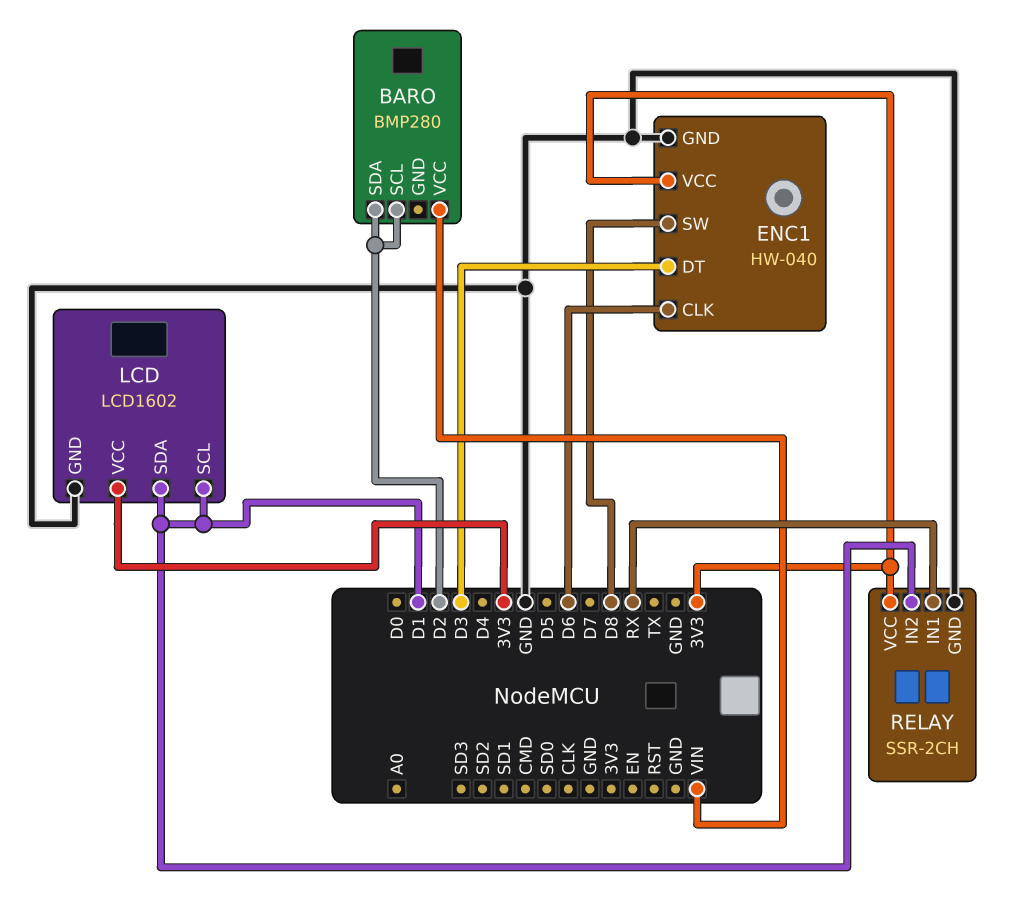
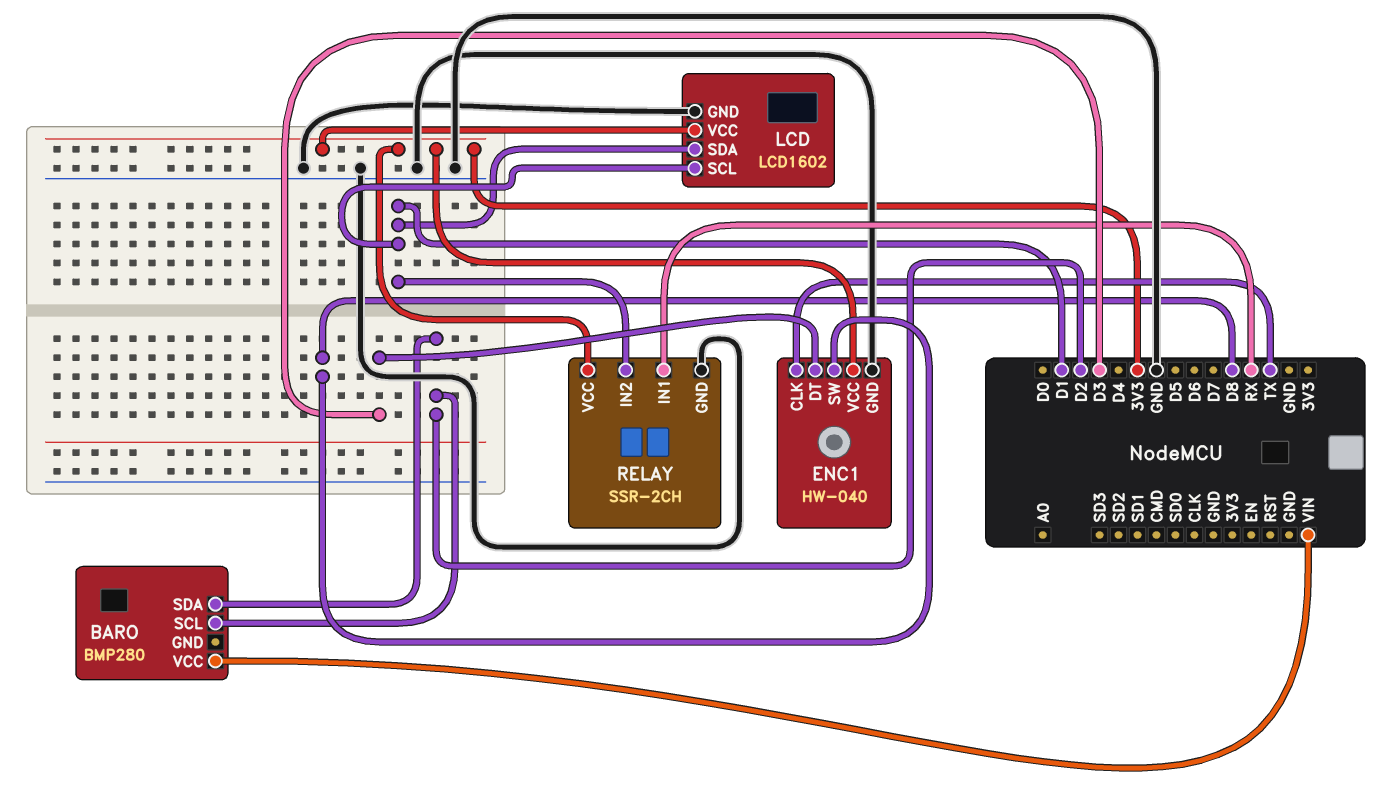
ENC1 pin CLK: D6 -> TX

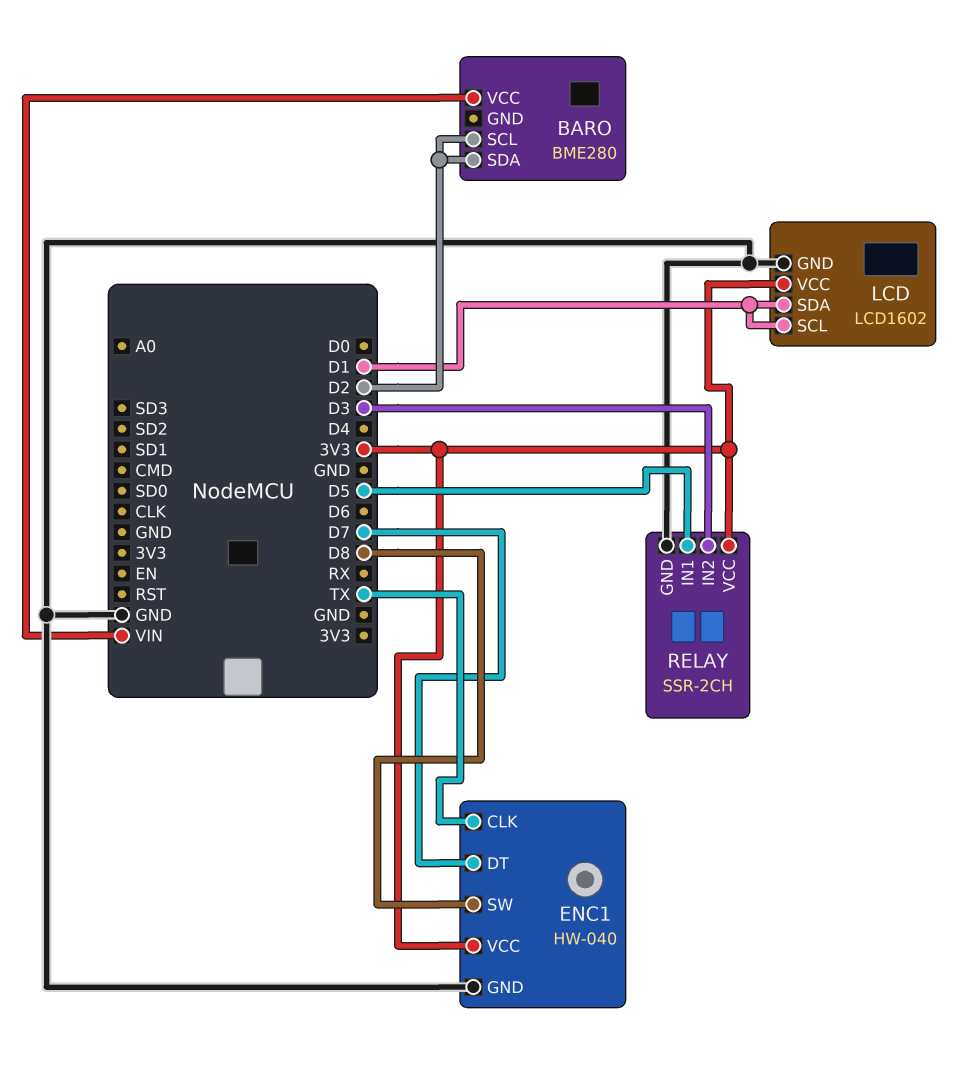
BARO: BMP280 -> BME280
ENC1 pin DT: D3 -> D7
RELAY pin IN1: RX -> D5
RELAY pin IN2: D1 -> D3

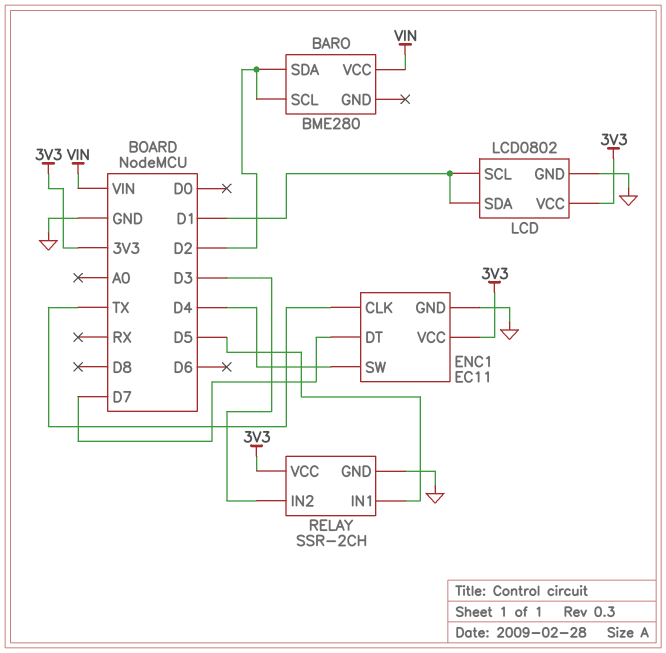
ENC1: HW-040 -> EC11
ENC1 pin SW: D8 -> D4
LCD: LCD1602 -> LCD0802

